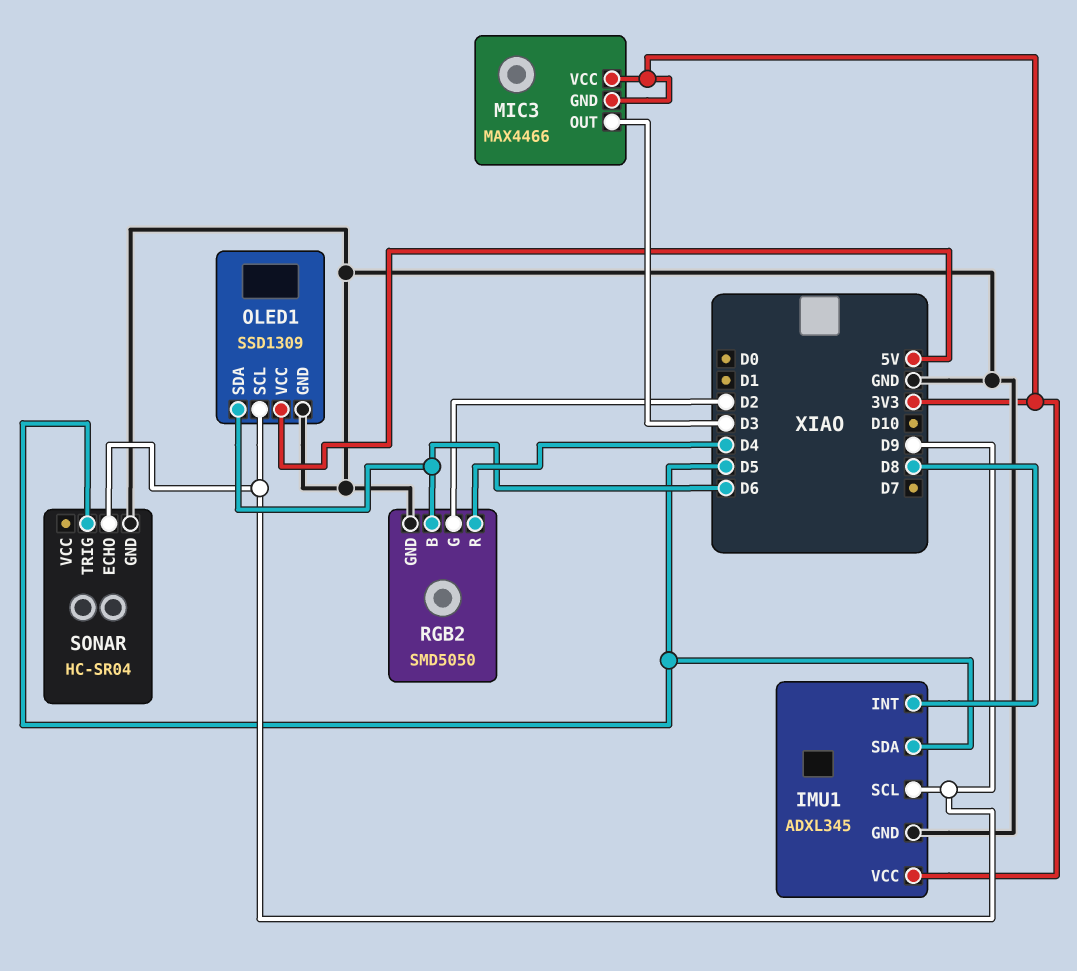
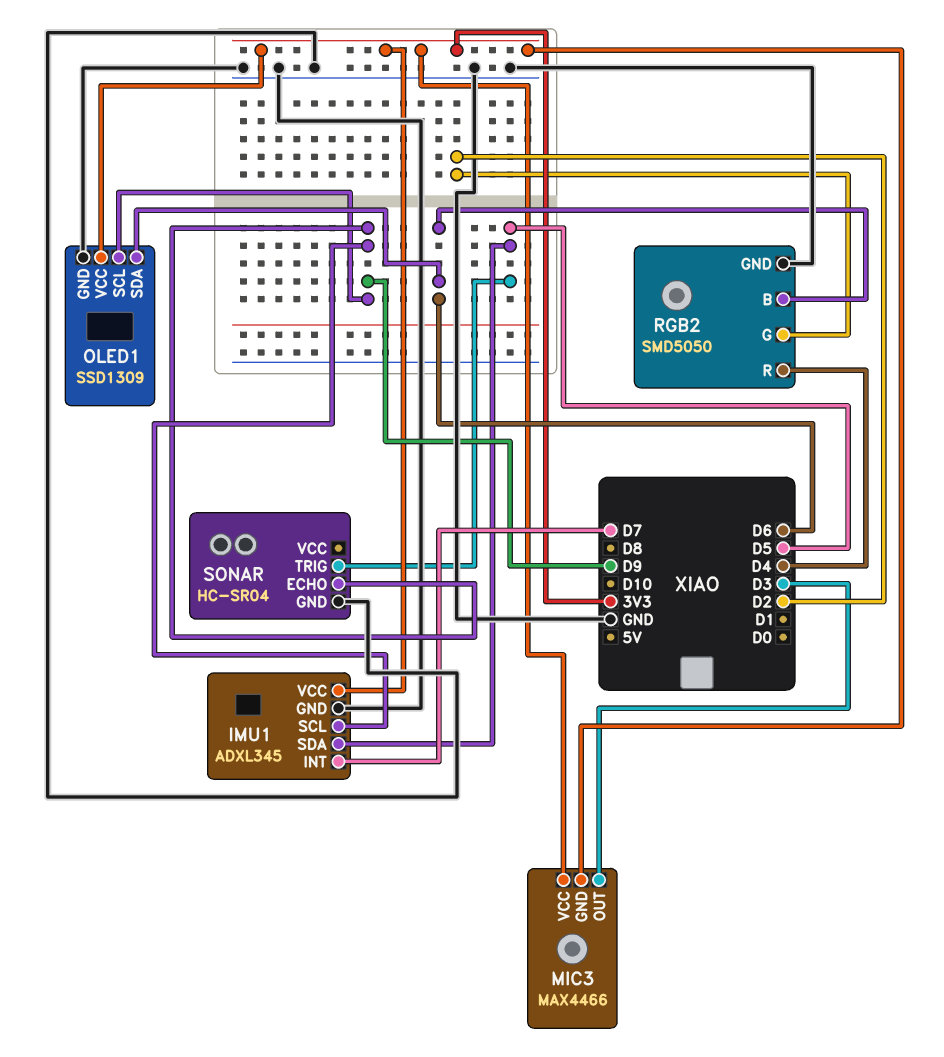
IMU1 pin INT: D8 -> D7
OLED1 pin VCC: 5V -> 3V3

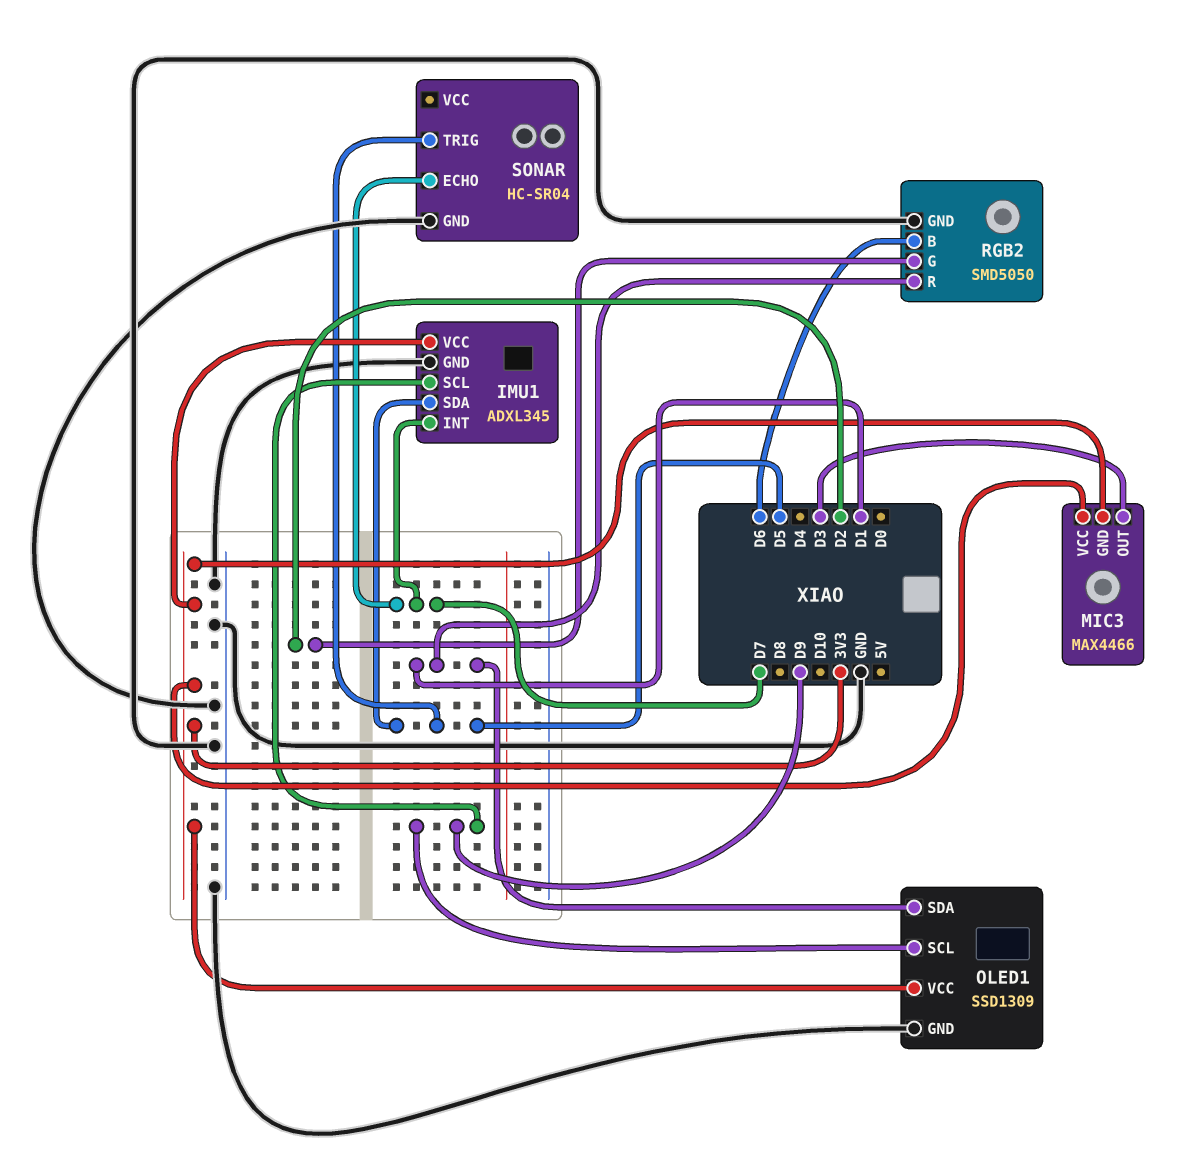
OLED1 pin SDA: D6 -> D1
RGB2 pin R: D4 -> D1
SONAR pin ECHO: D9 -> D7

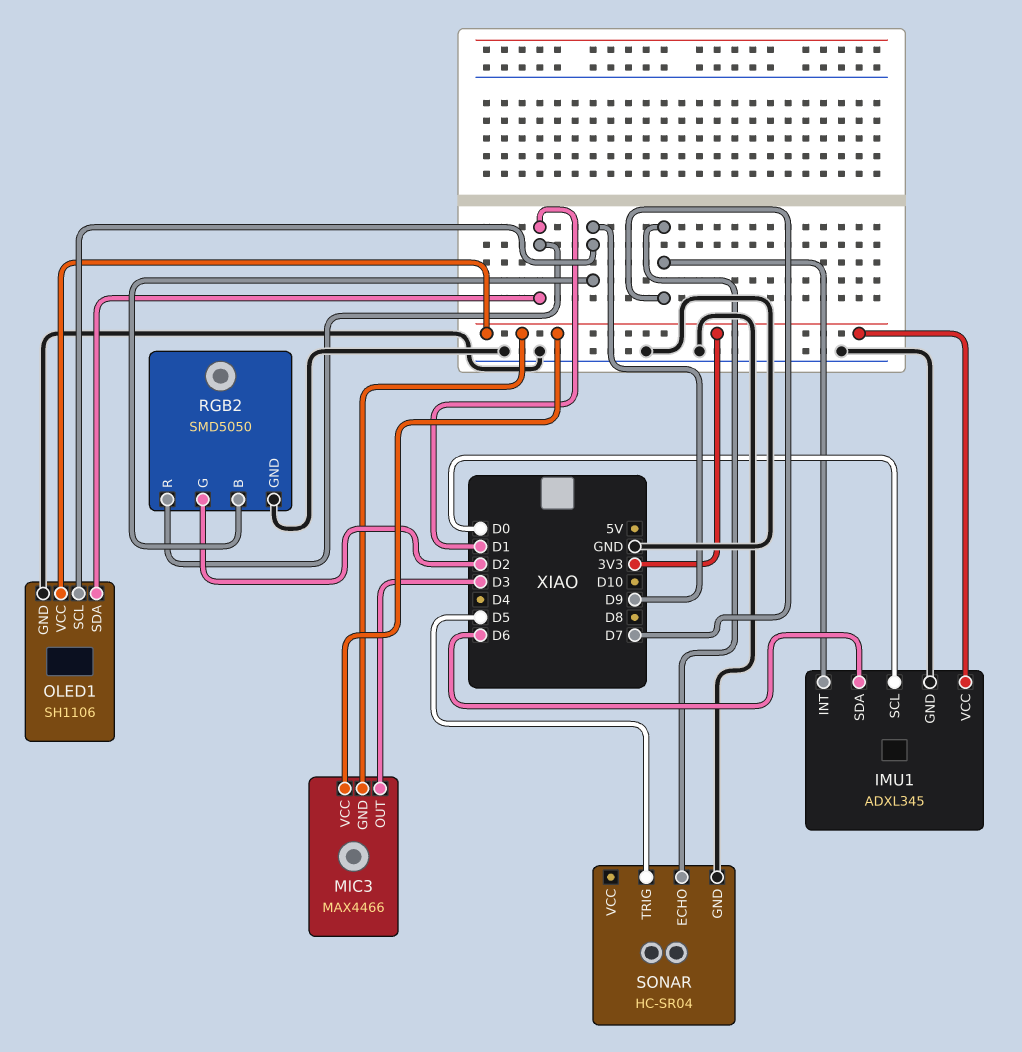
IMU1 pin SCL: D9 -> D0
IMU1 pin SDA: D5 -> D6
OLED1: SSD1309 -> SH1106
RGB2 pin B: D6 -> D9

